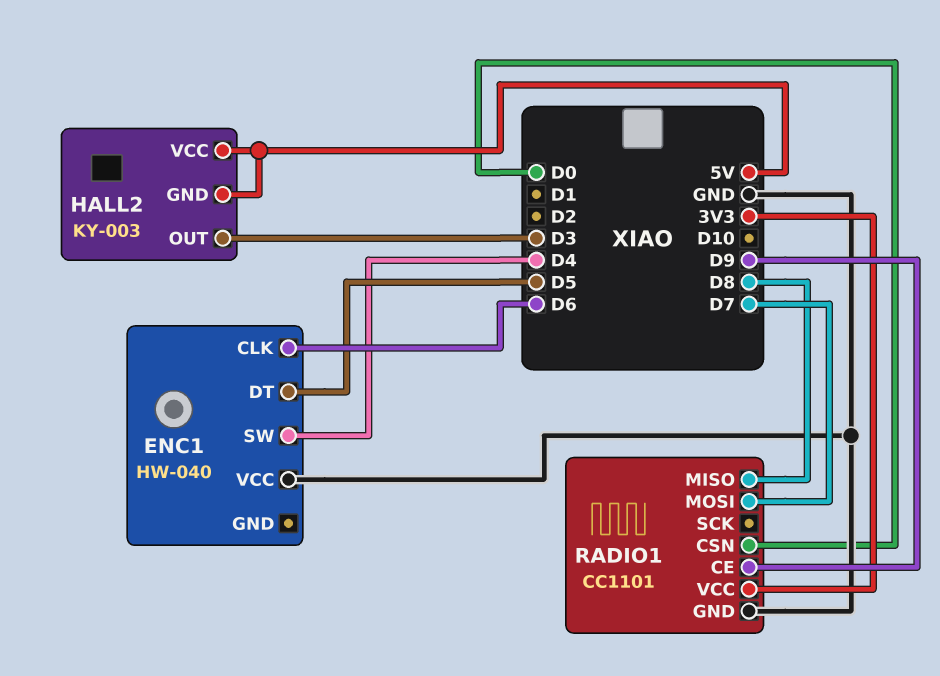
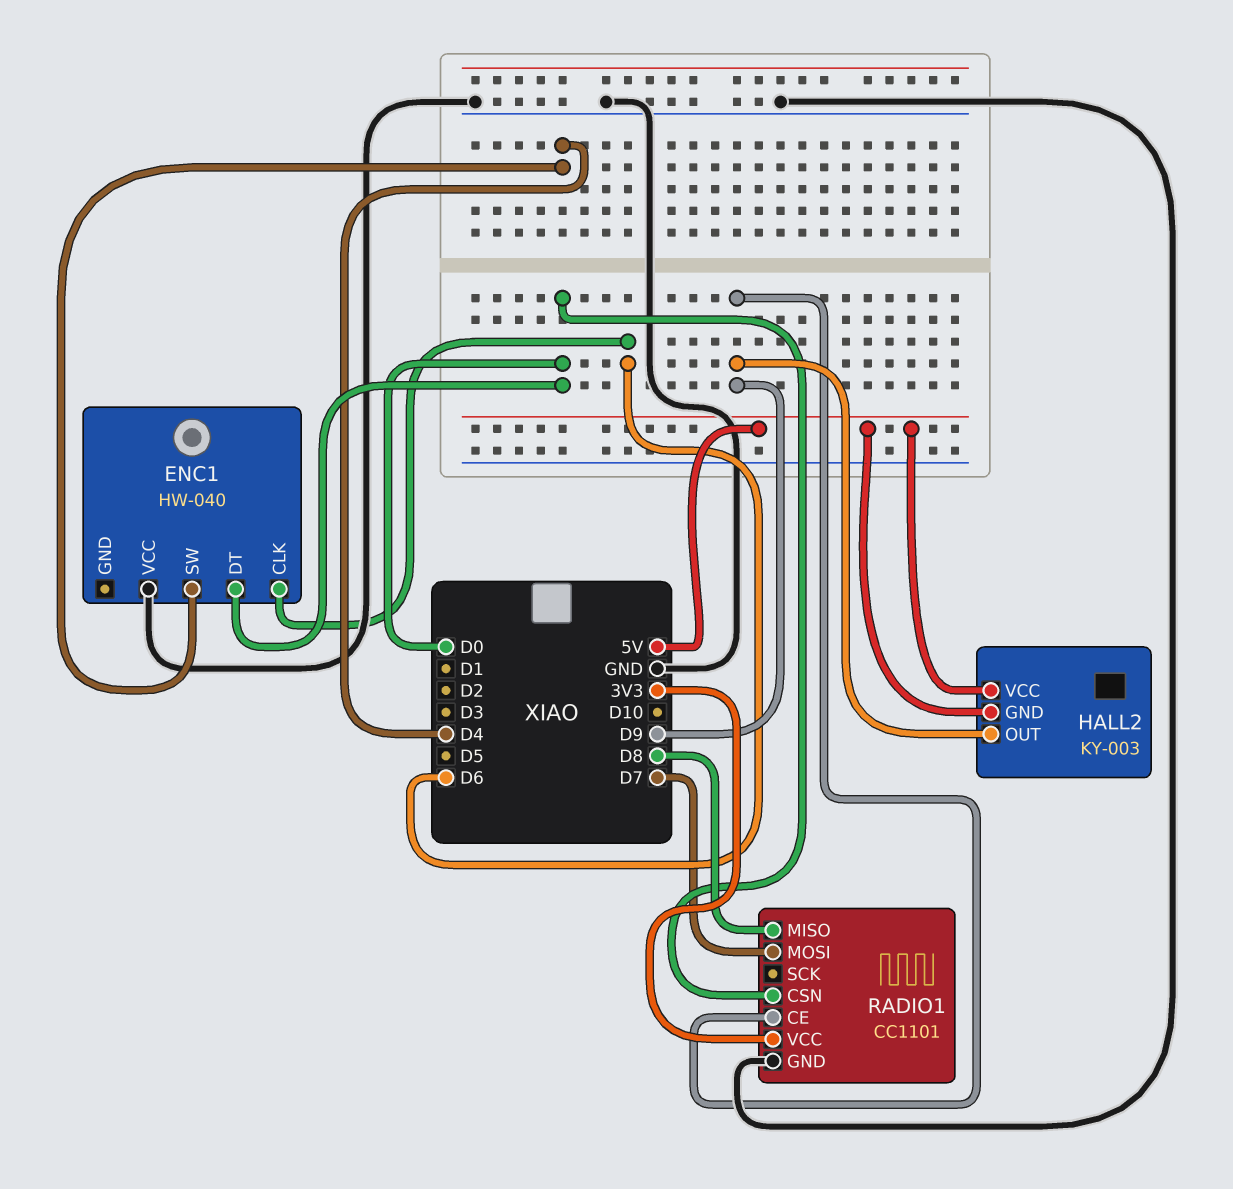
ENC1 pin DT: D5 -> D0
HALL2 pin OUT: D3 -> D9

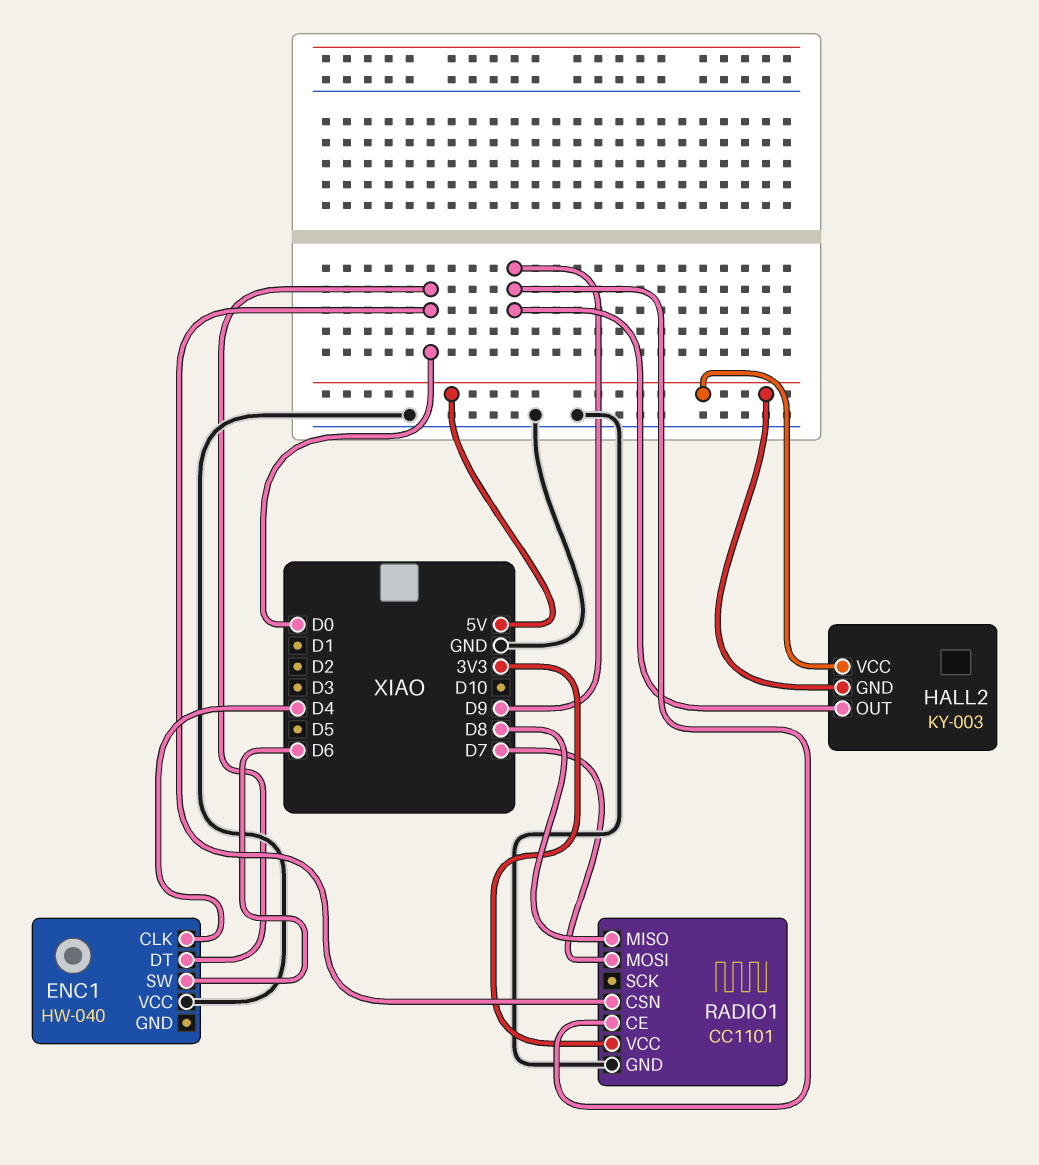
ENC1 pin CLK: D6 -> D4
ENC1 pin SW: D4 -> D6

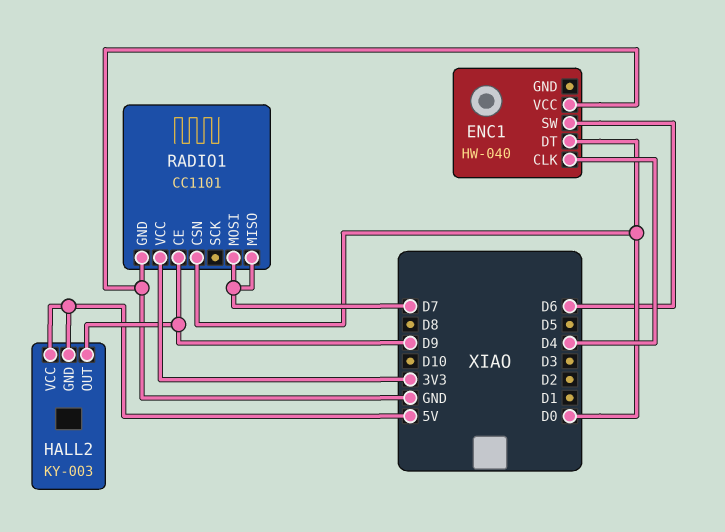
RADIO1 pin MISO: D8 -> D7

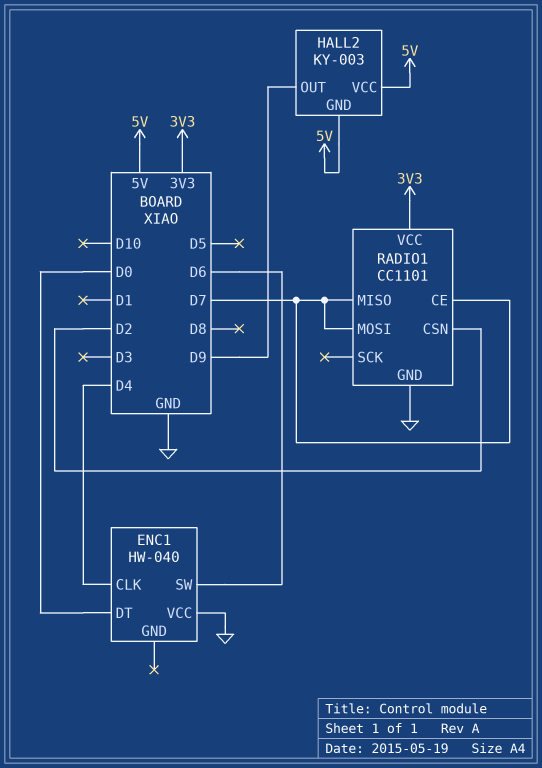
RADIO1 pin CE: D9 -> D7
RADIO1 pin CSN: D0 -> D2

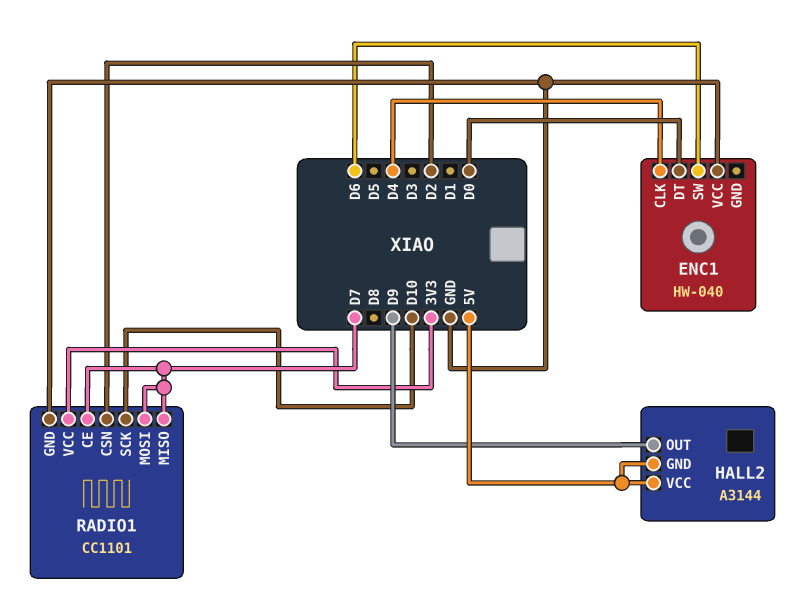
HALL2: KY-003 -> A3144
RADIO1 pin SCK: none -> D10

